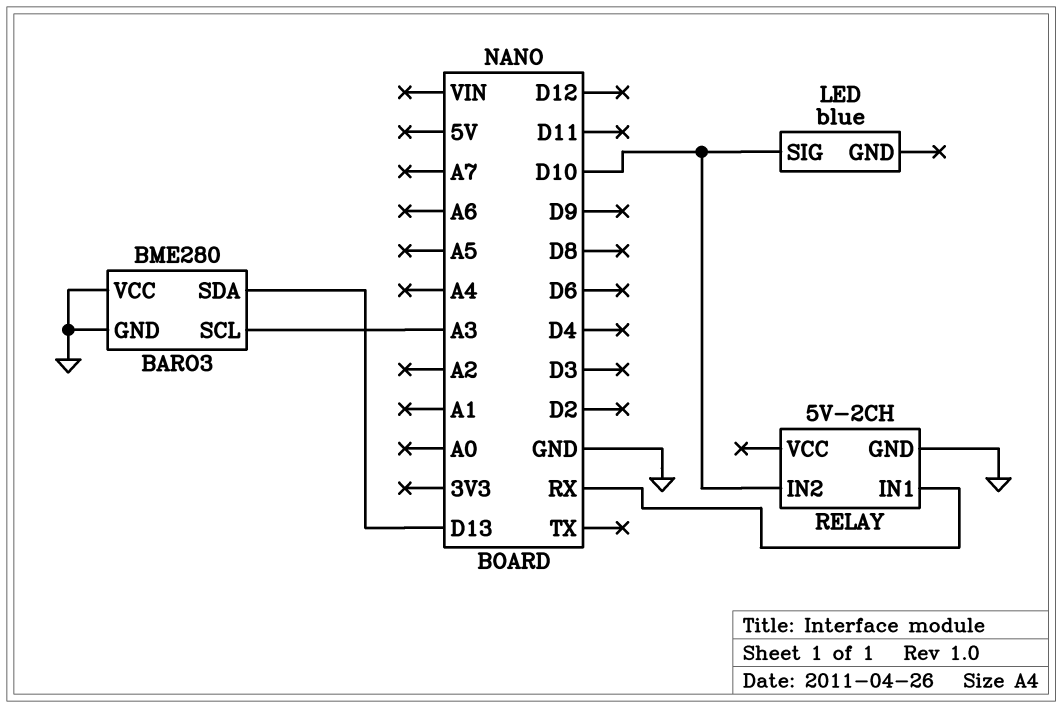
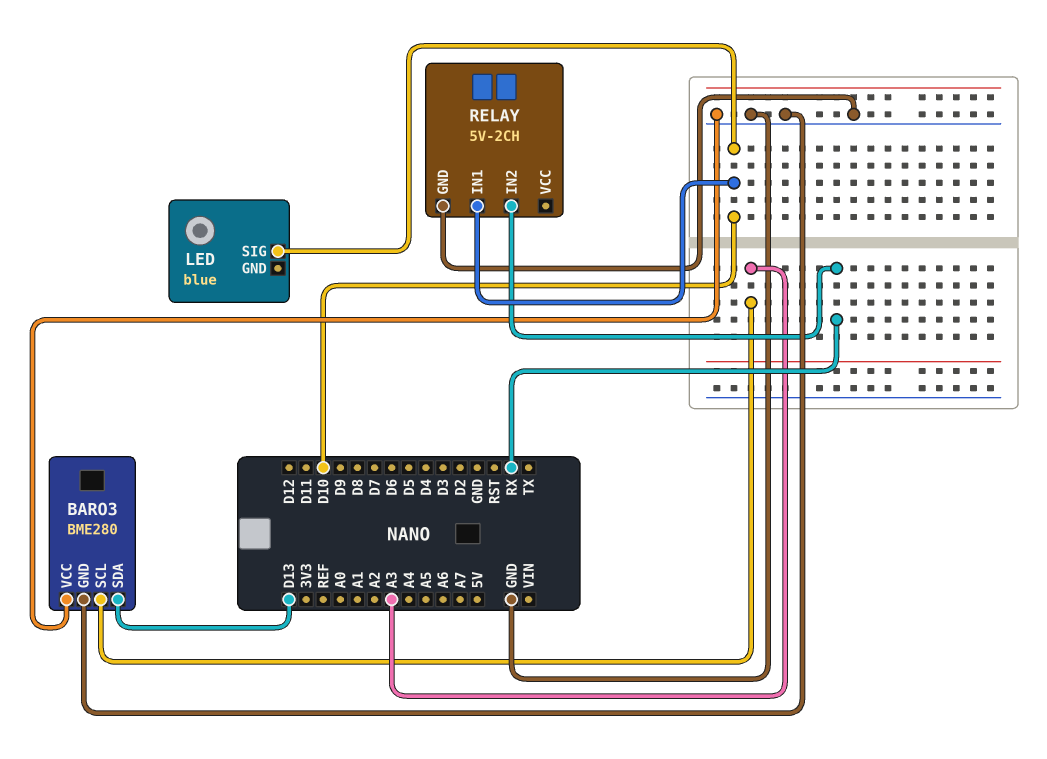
RELAY pin IN1: RX -> D10
RELAY pin IN2: D10 -> RX

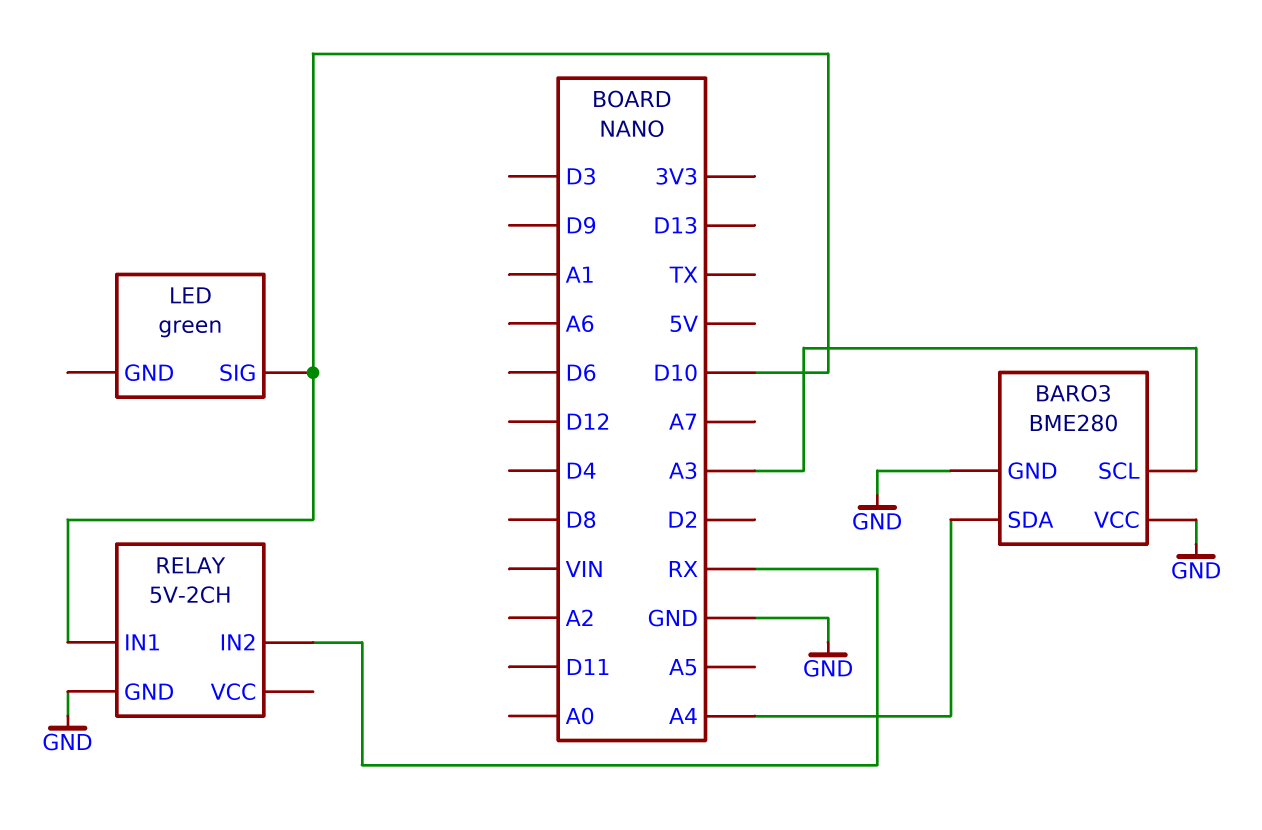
BARO3 pin SDA: D13 -> A4
LED: blue -> green

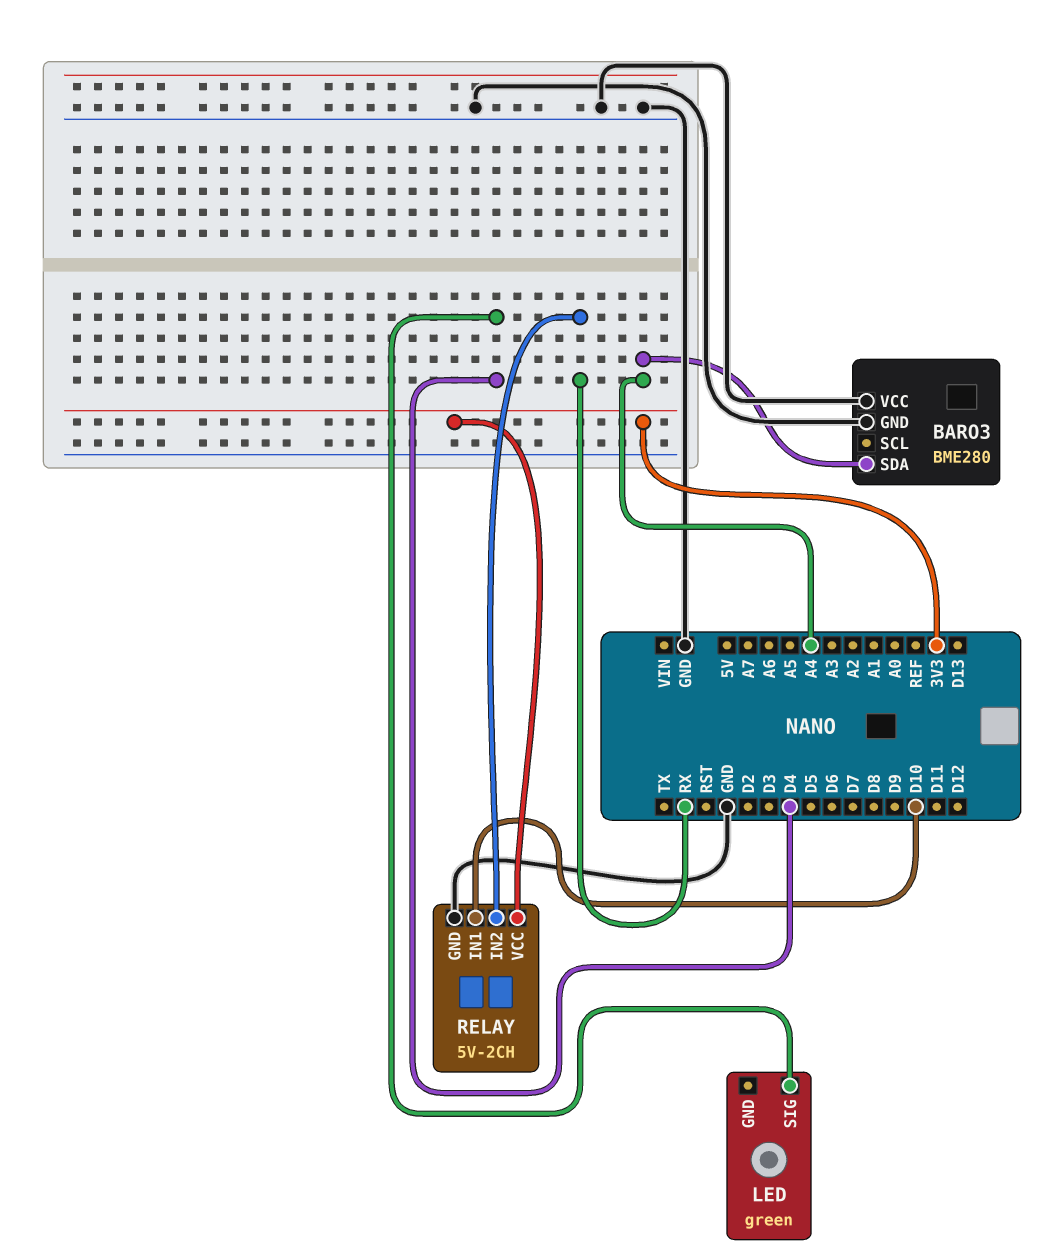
BARO3 pin SCL: A3 -> none
LED pin SIG: D10 -> D4
RELAY pin VCC: none -> 3V3

